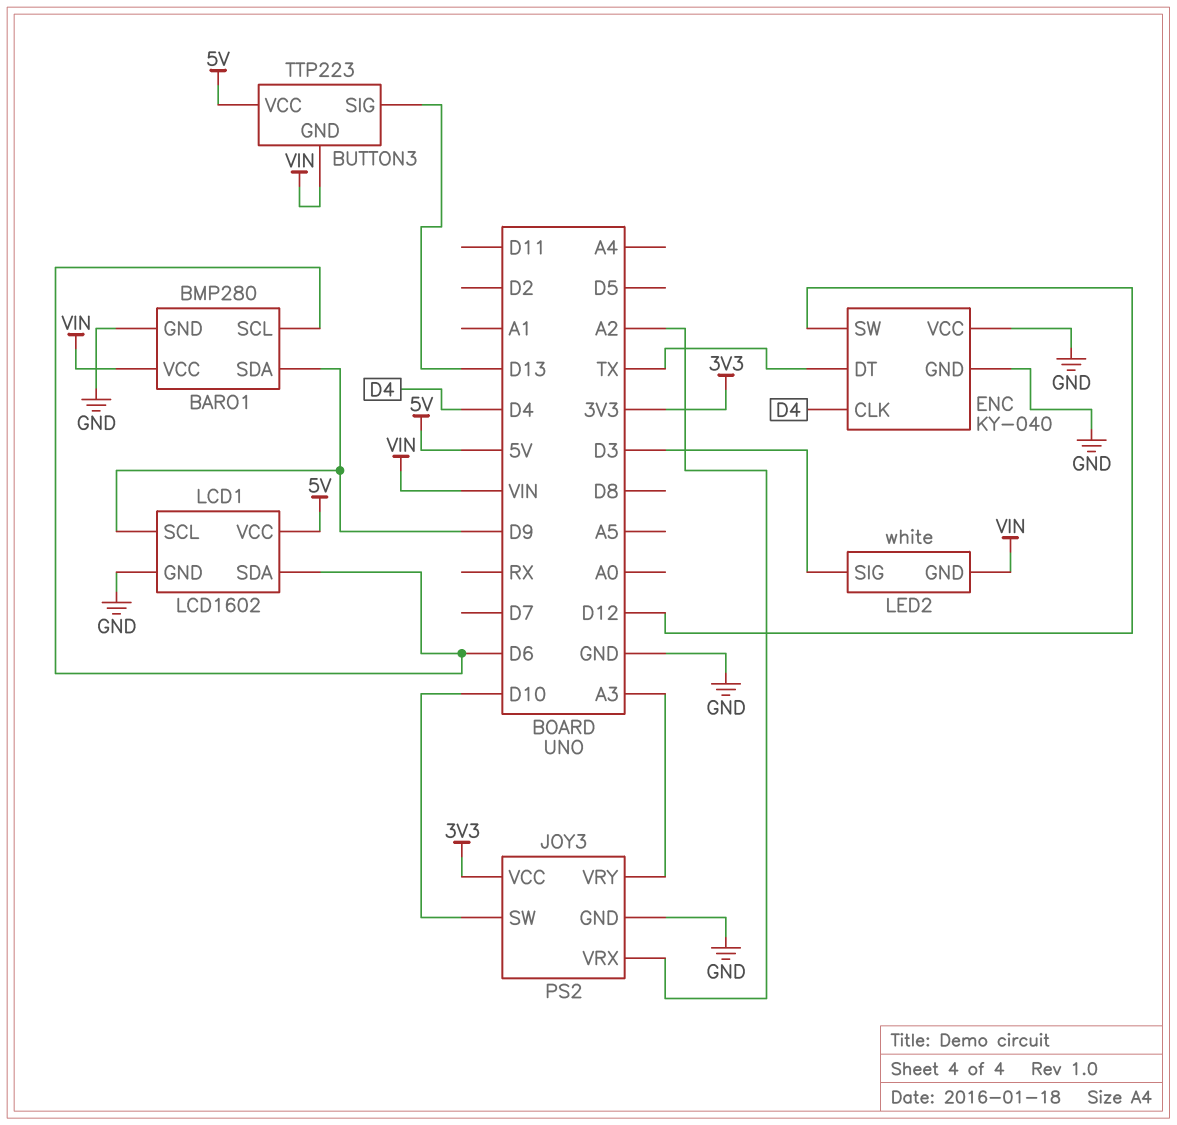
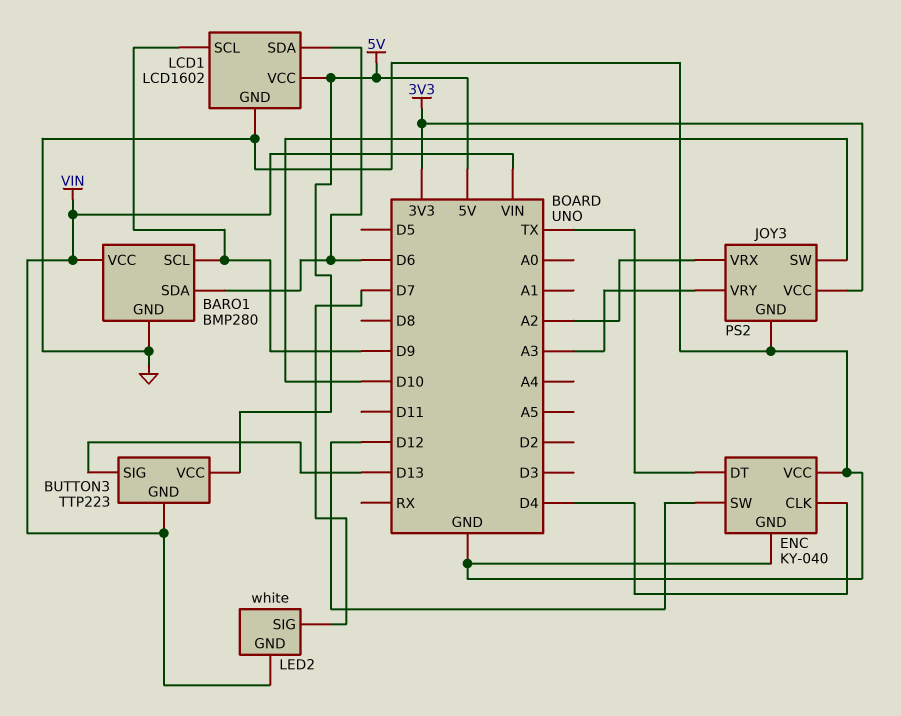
BARO1 pin SCL: D6 -> D9
BARO1 pin SDA: D9 -> D6
LED2 pin SIG: D3 -> D7

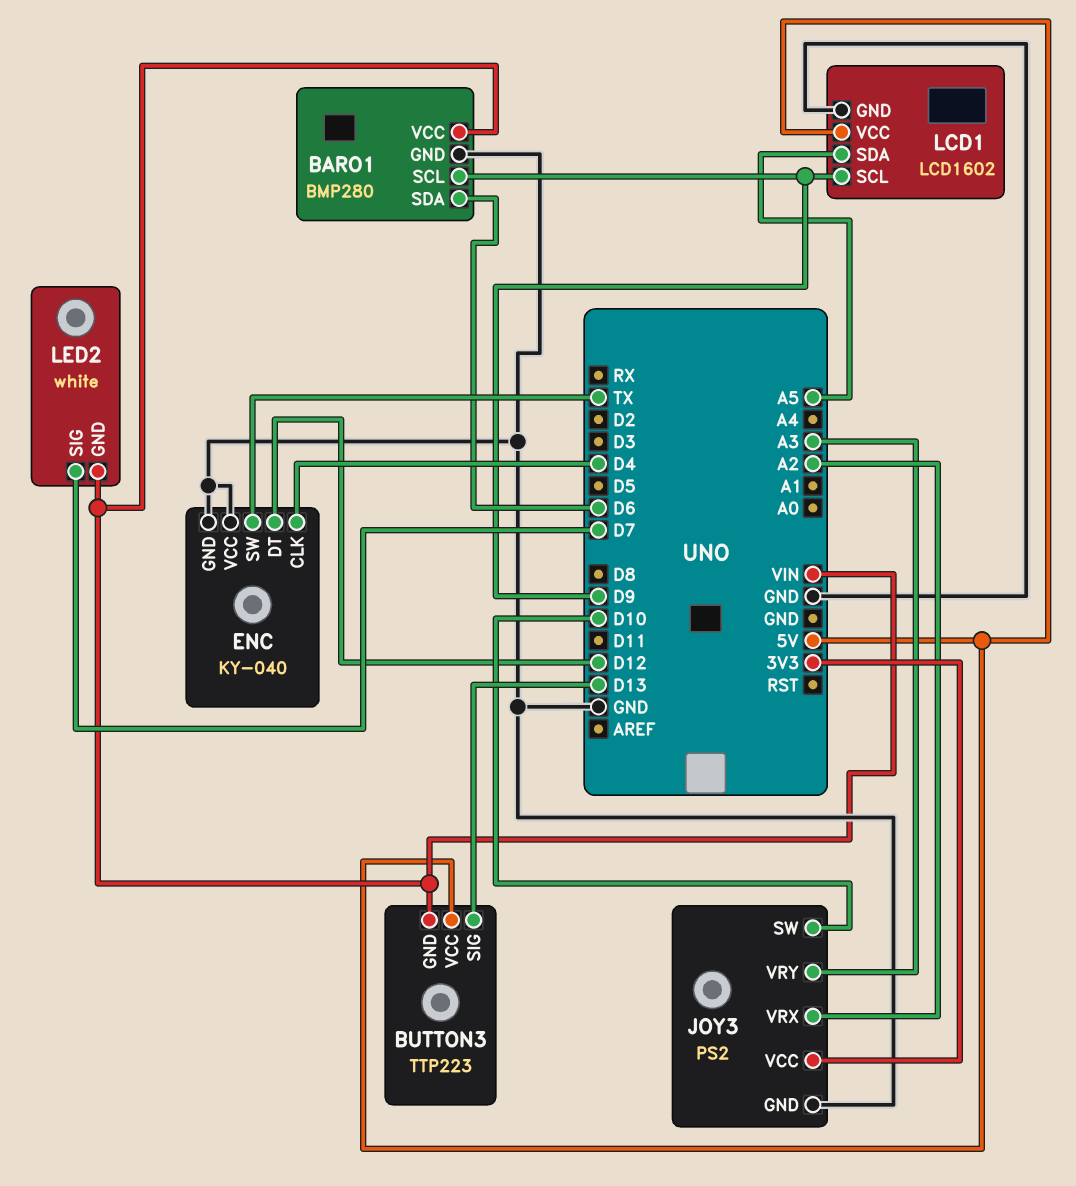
ENC pin DT: TX -> D12
ENC pin SW: D12 -> TX
LCD1 pin SDA: D6 -> A5

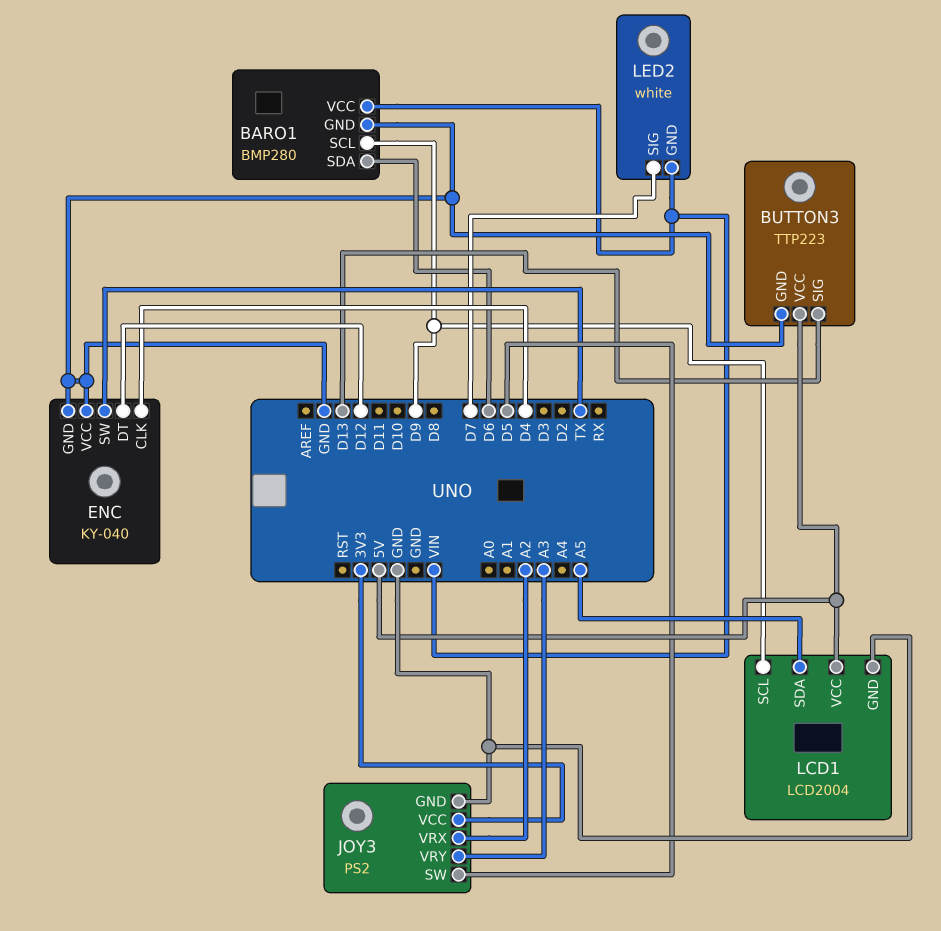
BUTTON3 pin GND: VIN -> GND
JOY3 pin SW: D10 -> D5
LCD1: LCD1602 -> LCD2004

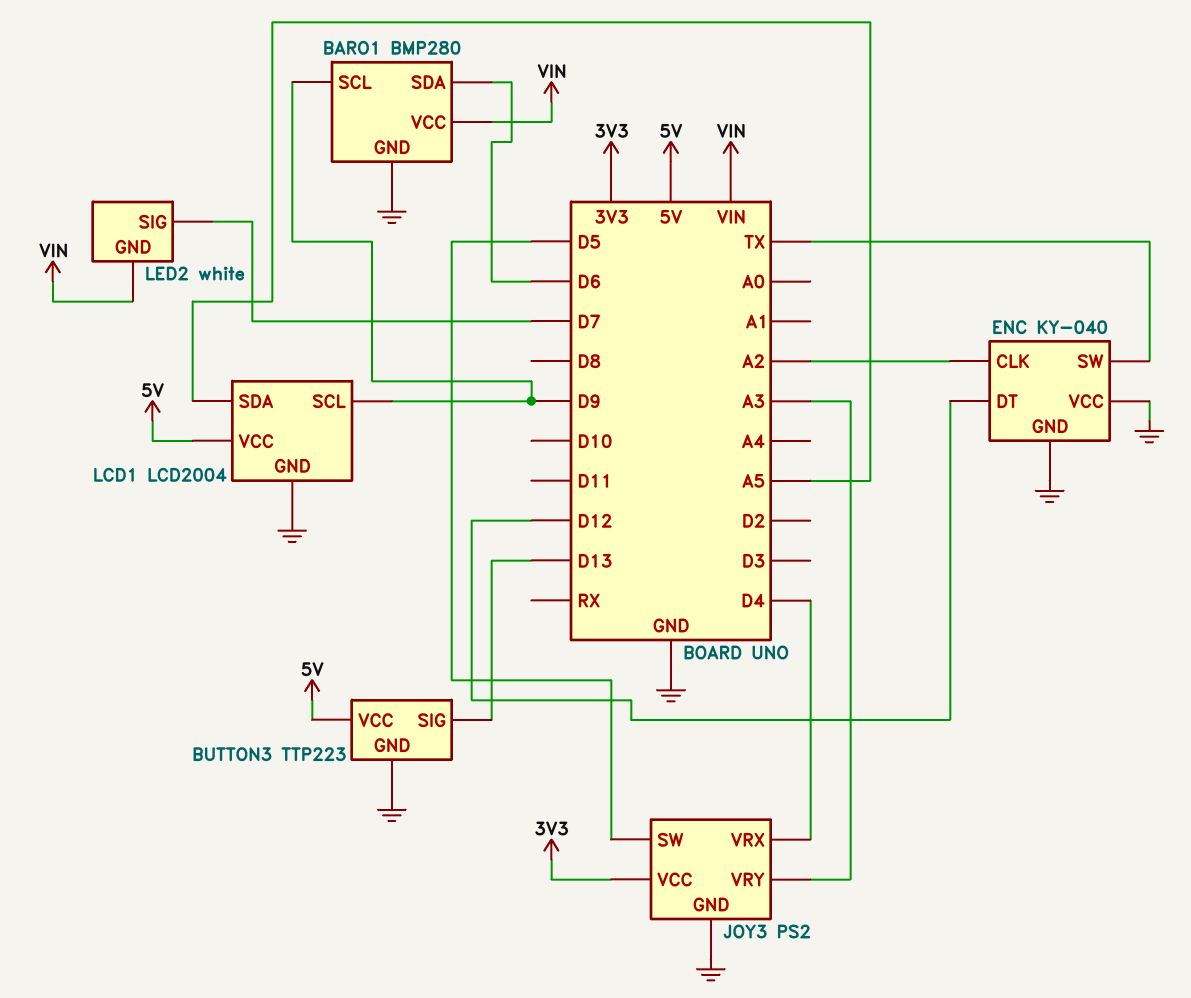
ENC pin CLK: D4 -> A2
JOY3 pin VRX: A2 -> D4

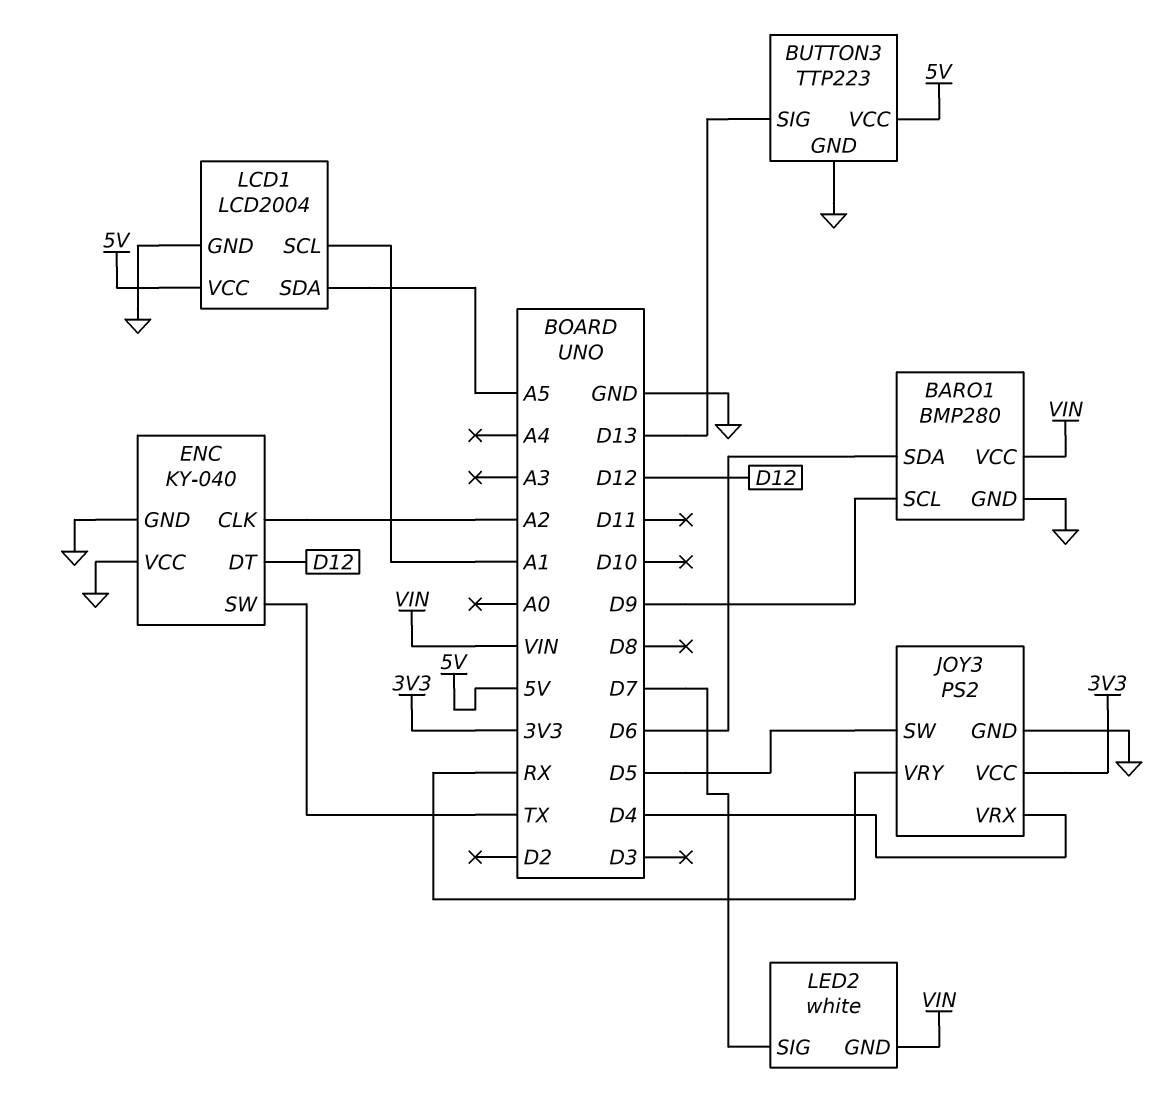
JOY3 pin VRY: A3 -> RX
LCD1 pin SCL: D9 -> A1

